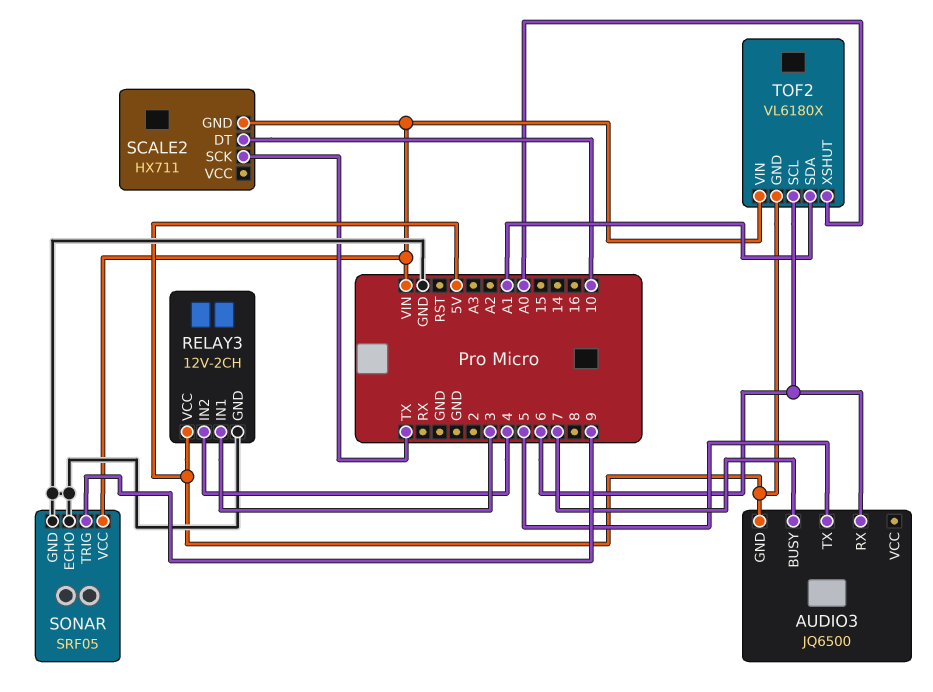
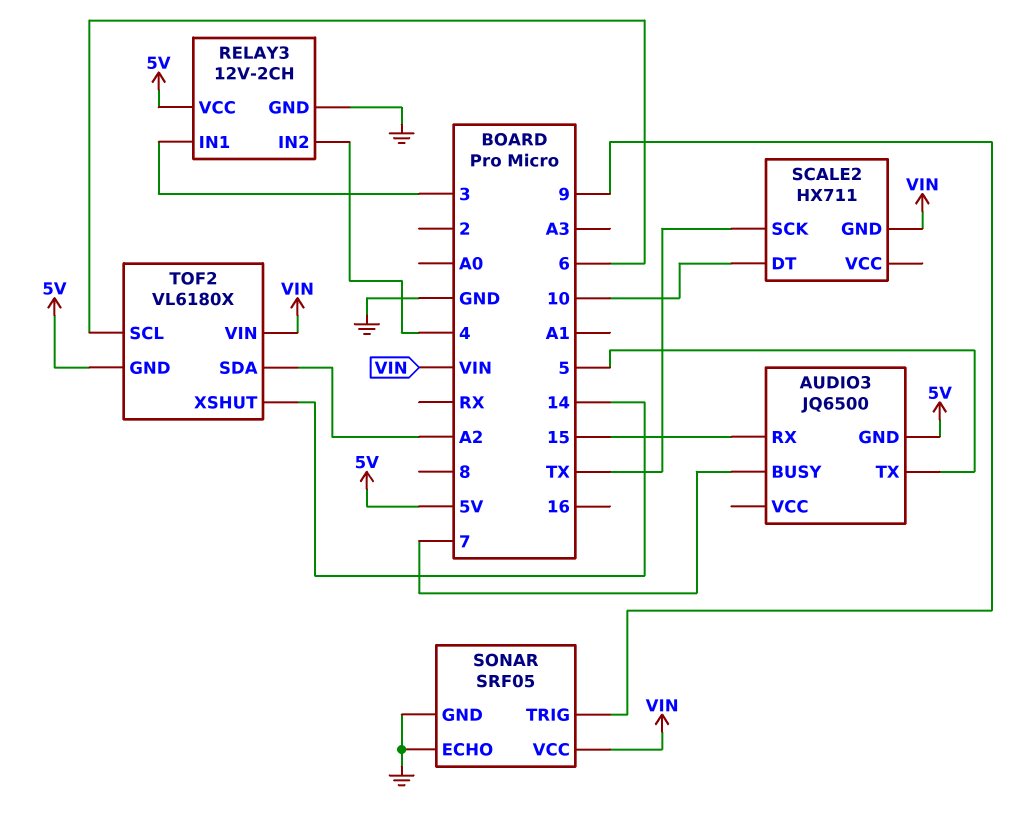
AUDIO3 pin RX: 6 -> 15
TOF2 pin SDA: A1 -> A2
TOF2 pin XSHUT: A0 -> 14

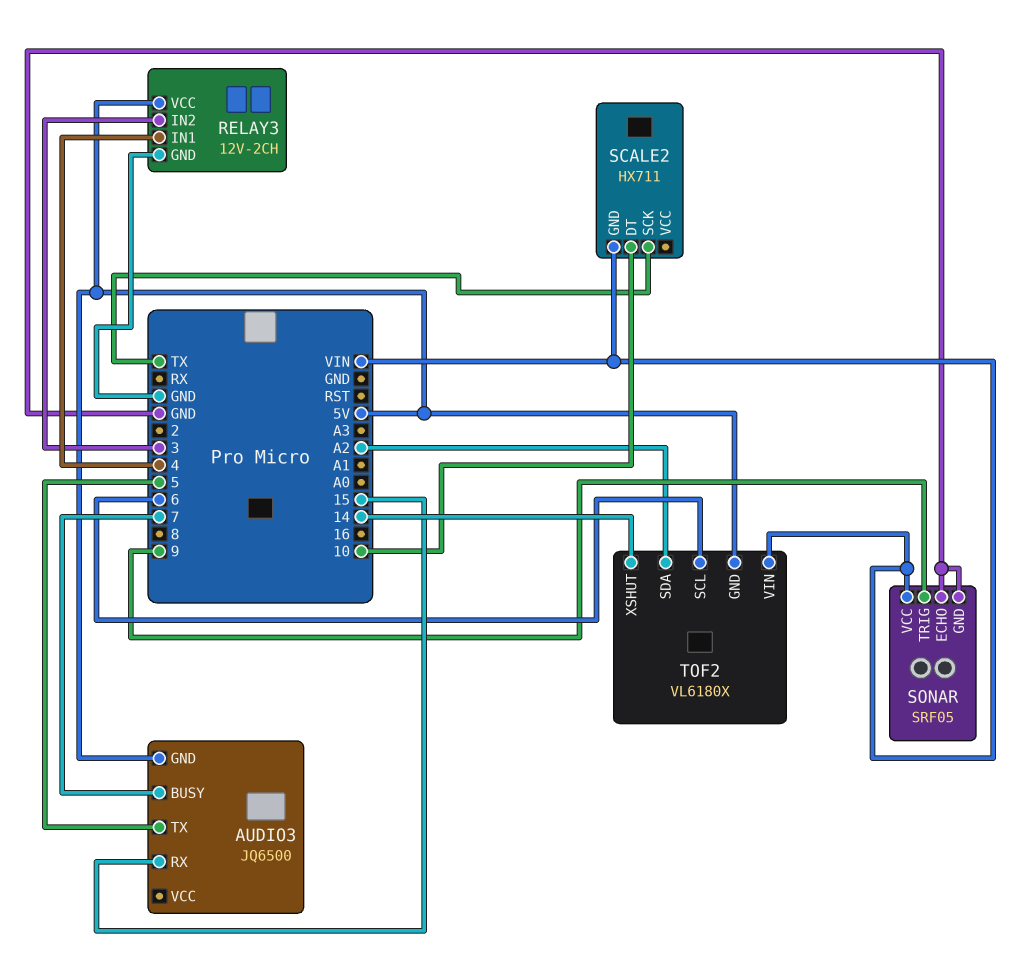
RELAY3 pin IN1: 3 -> 4
RELAY3 pin IN2: 4 -> 3

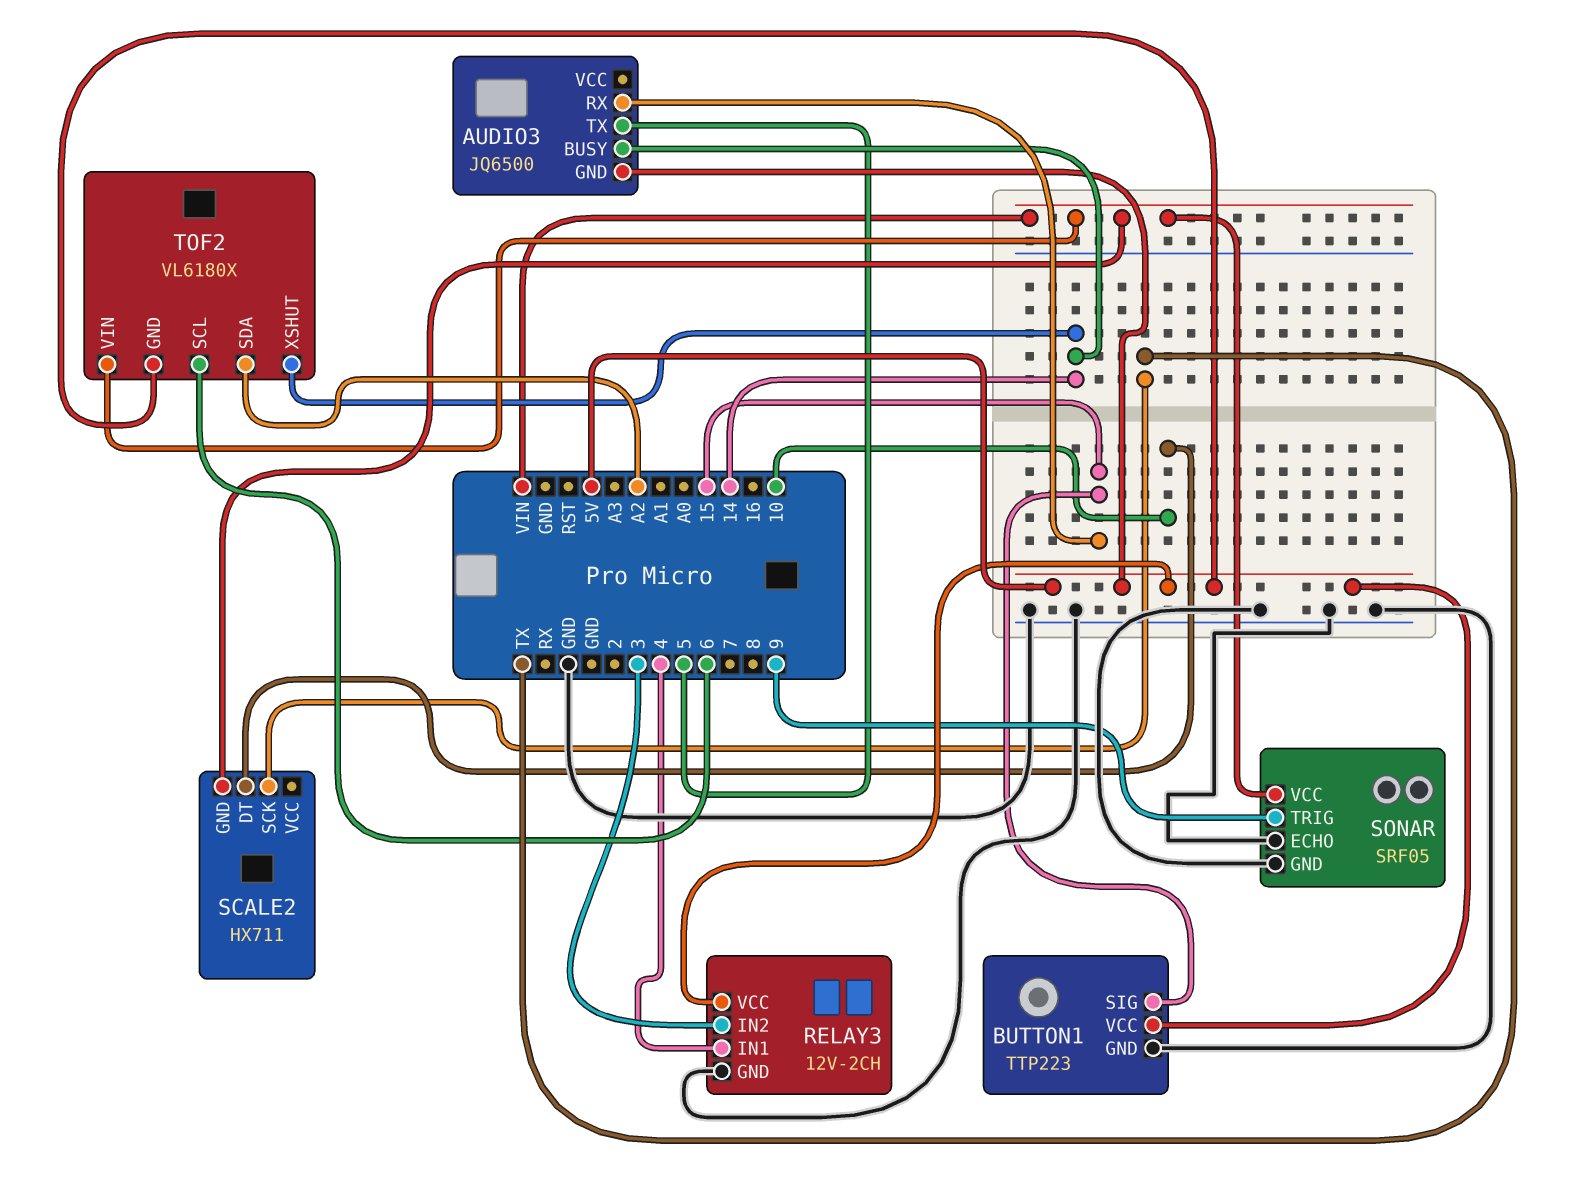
AUDIO3 pin BUSY: 7 -> 14
BUTTON1: none -> TTP223
BUTTON1 pin GND: none -> GND
BUTTON1 pin SIG: none -> 15
BUTTON1 pin VCC: none -> 5V

